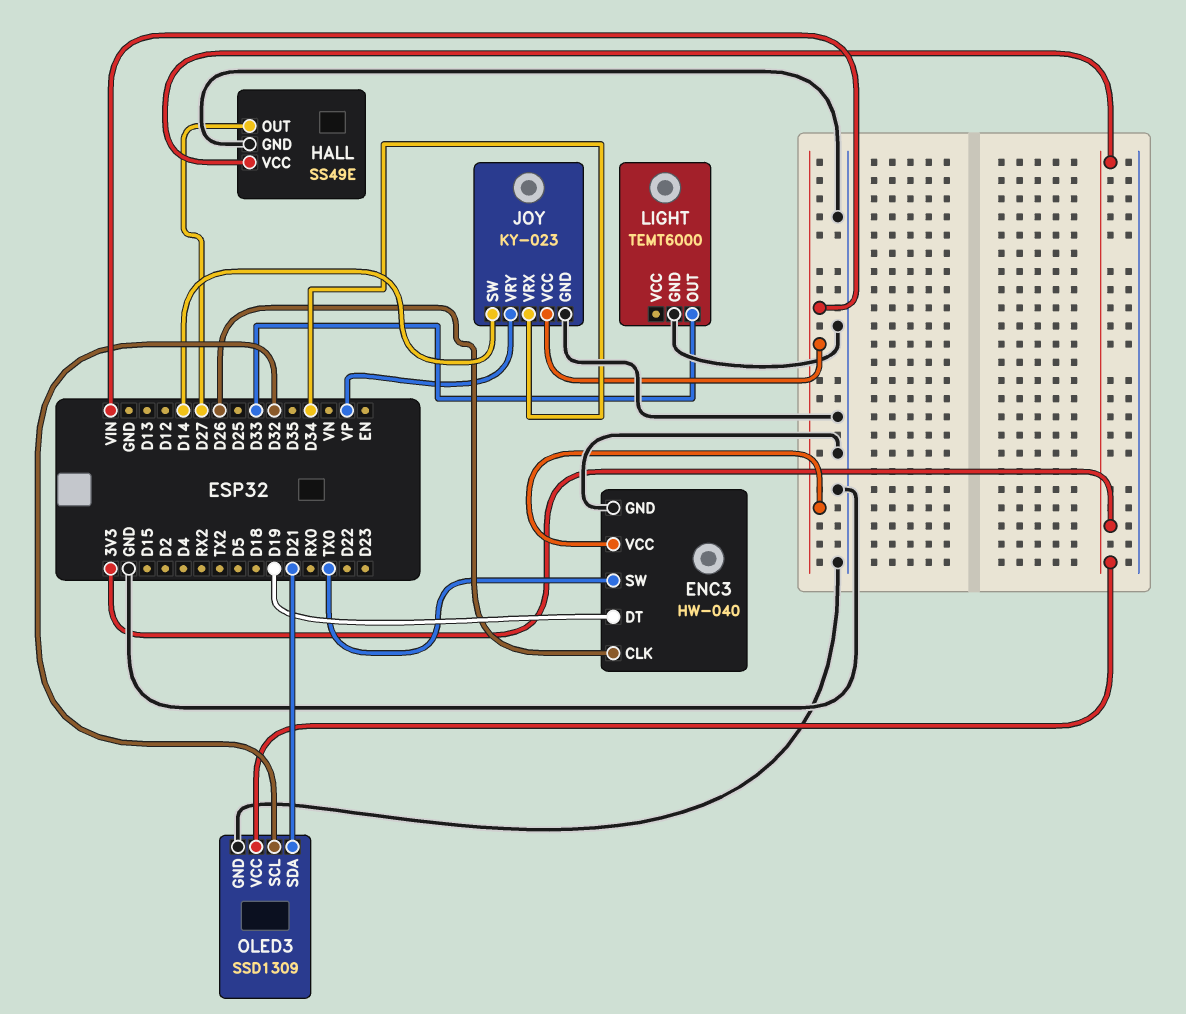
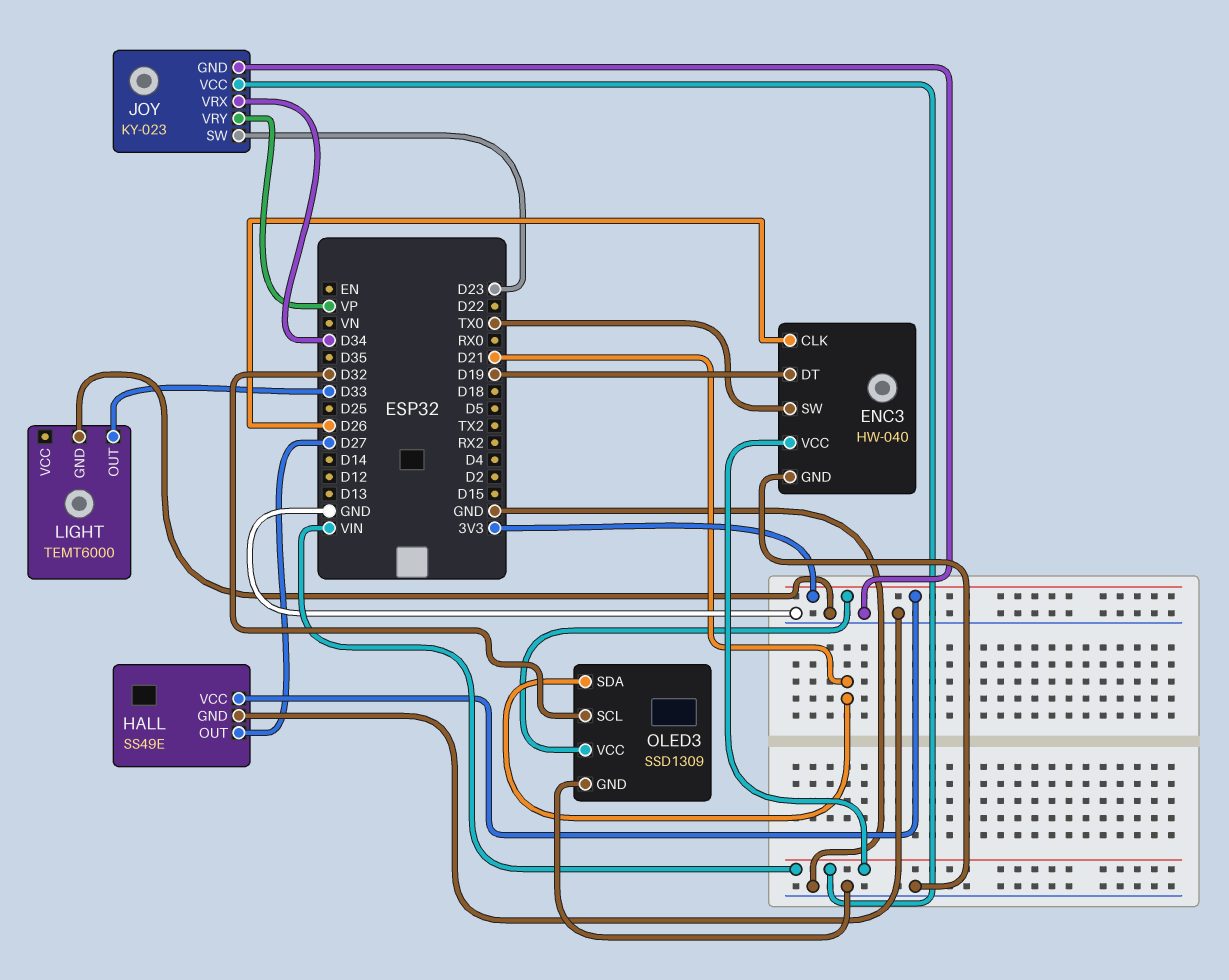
JOY pin SW: D14 -> D23

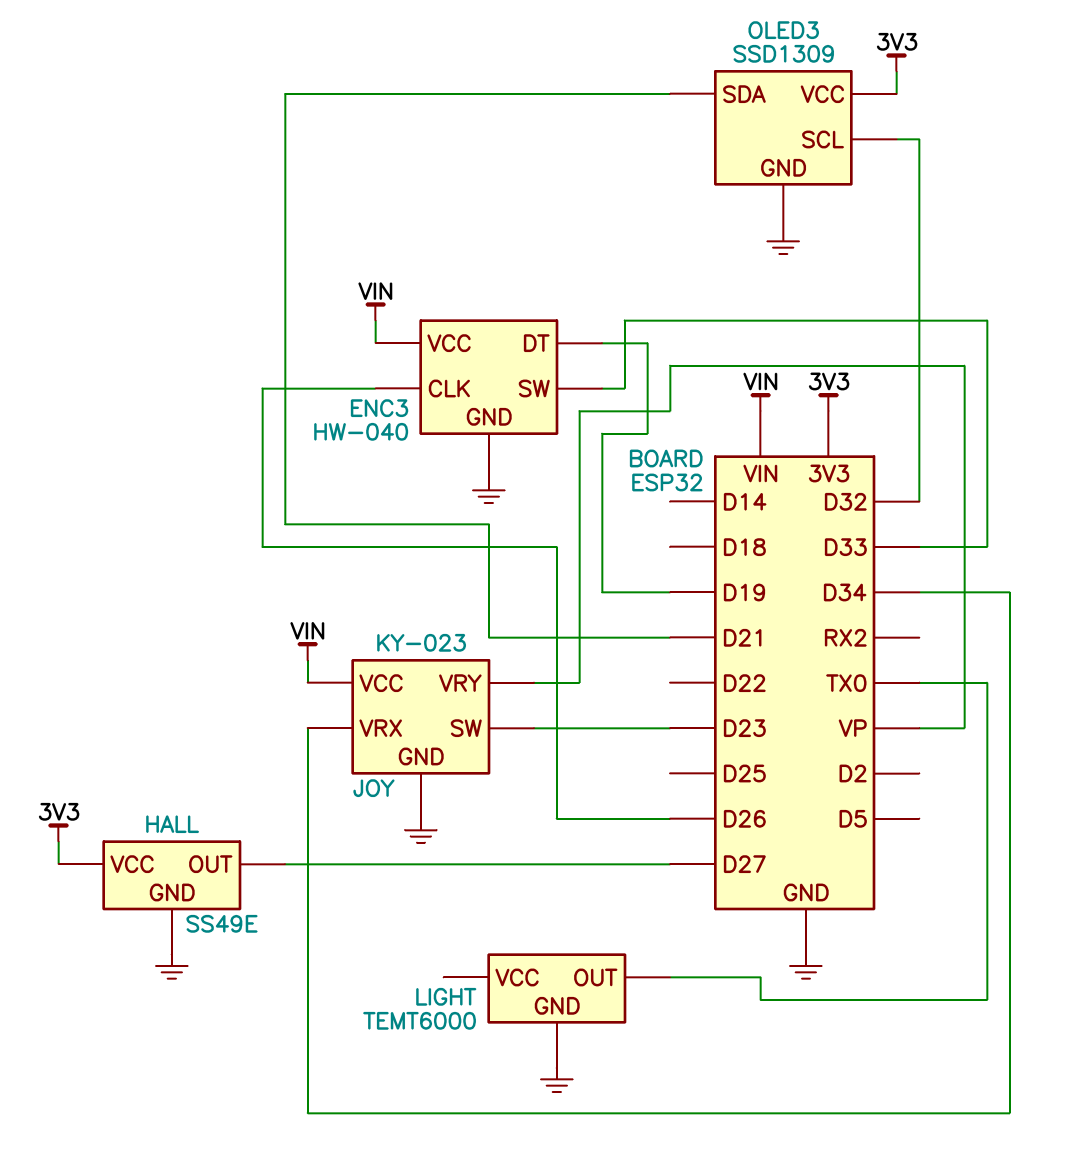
ENC3 pin SW: TX0 -> D33
LIGHT pin OUT: D33 -> TX0

